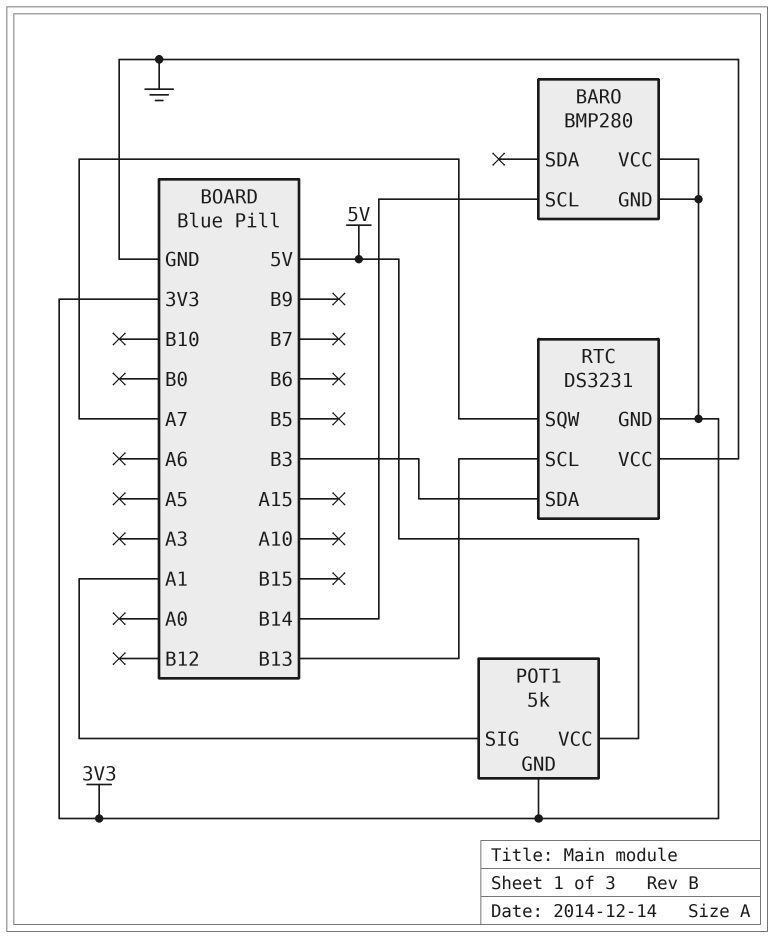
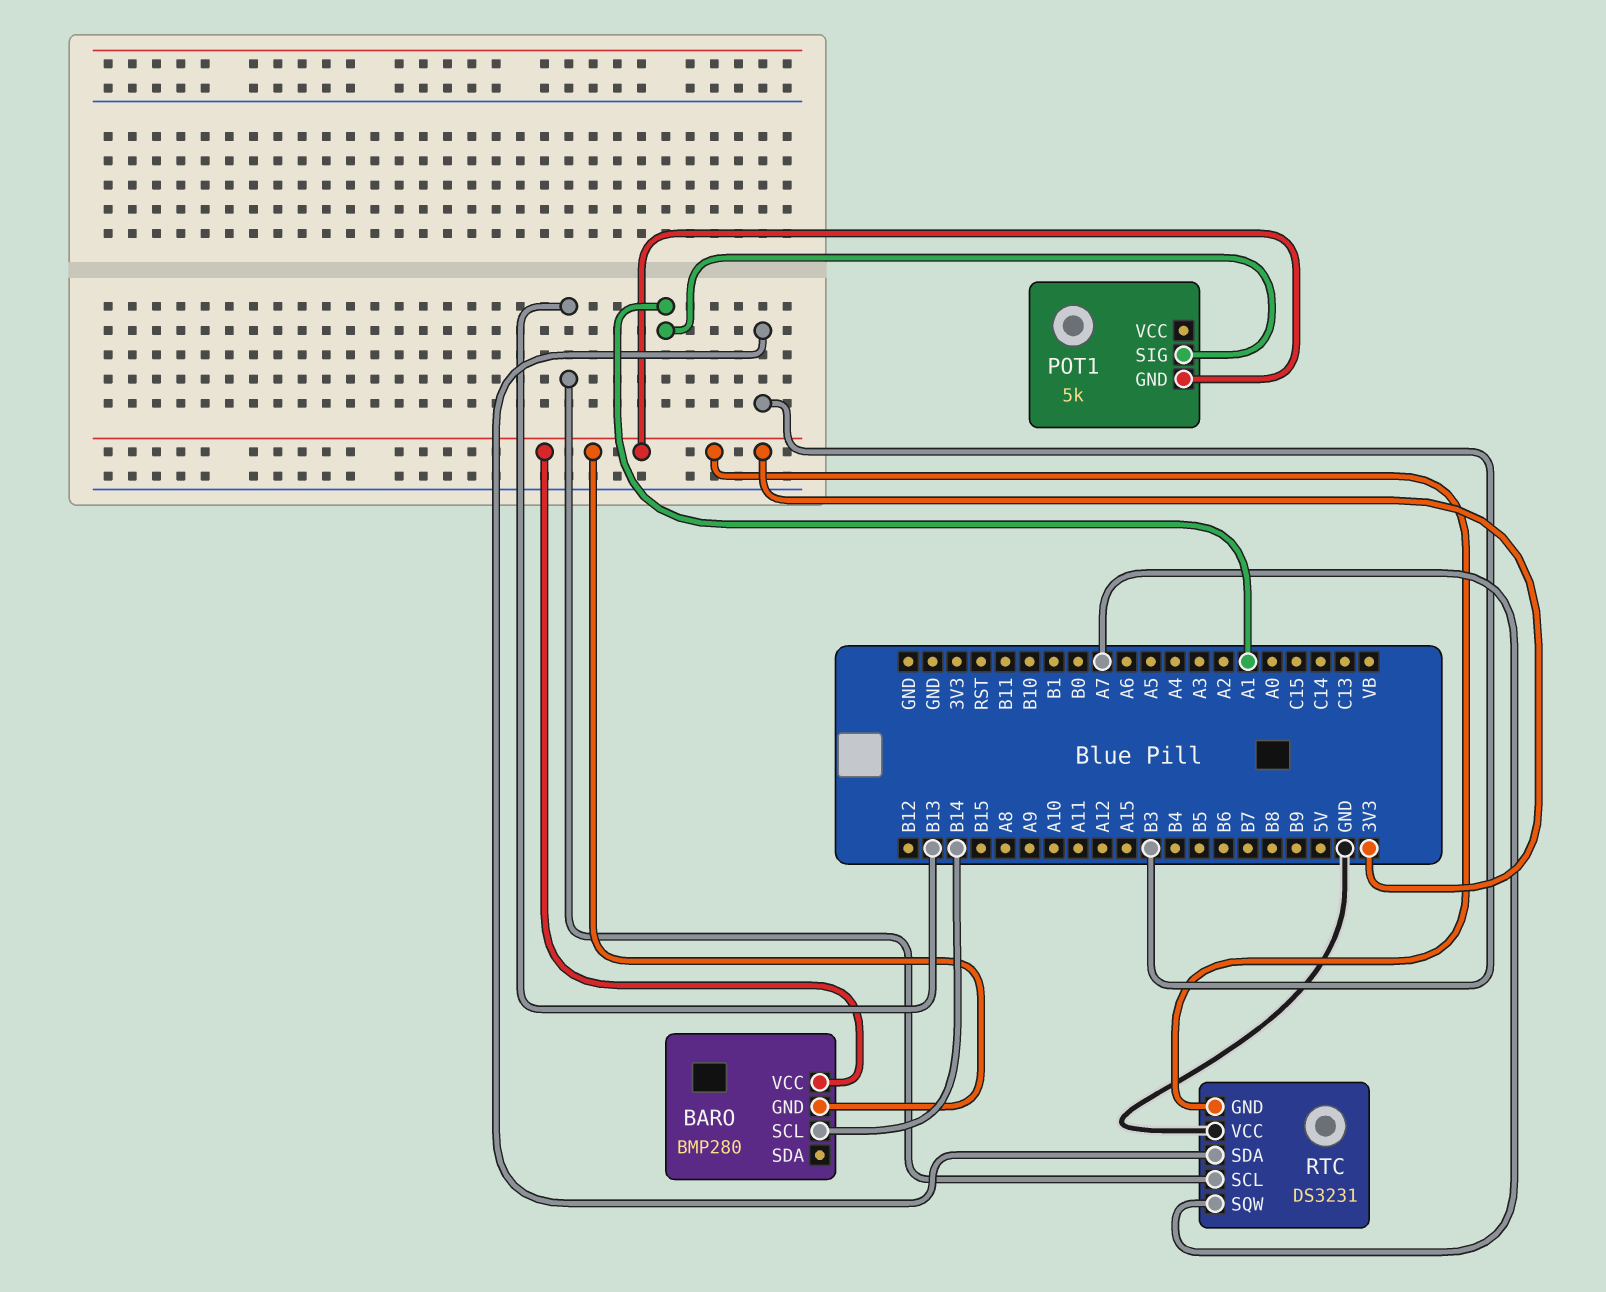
POT1 pin VCC: 5V -> none

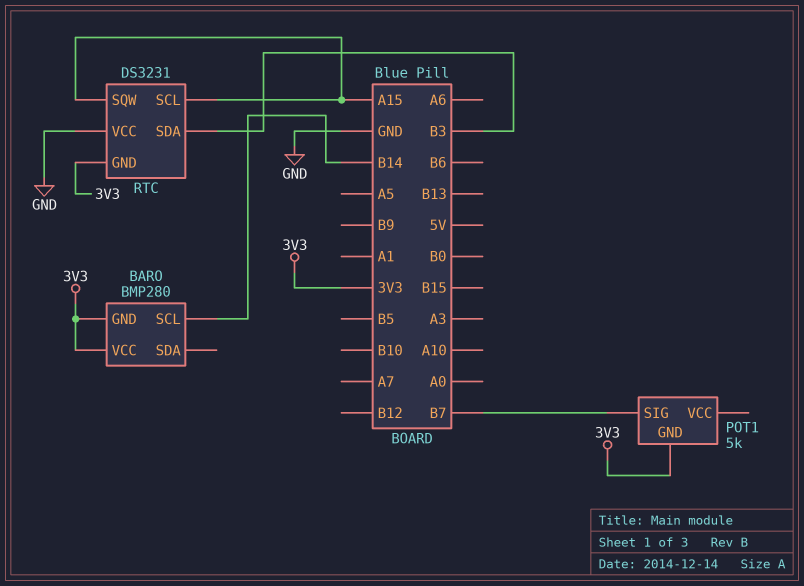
POT1 pin SIG: A1 -> B7
RTC pin SCL: B13 -> A15
RTC pin SQW: A7 -> A15

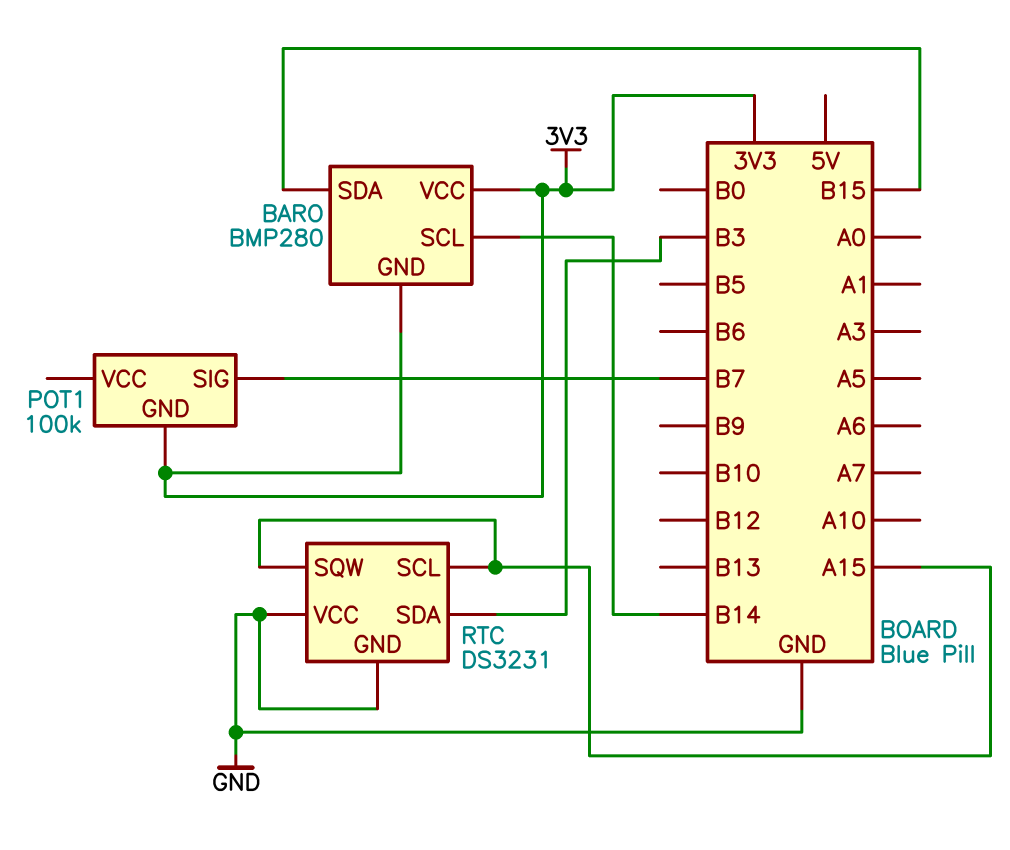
BARO pin SDA: none -> B15
POT1: 5k -> 100k
RTC pin GND: 3V3 -> GND

